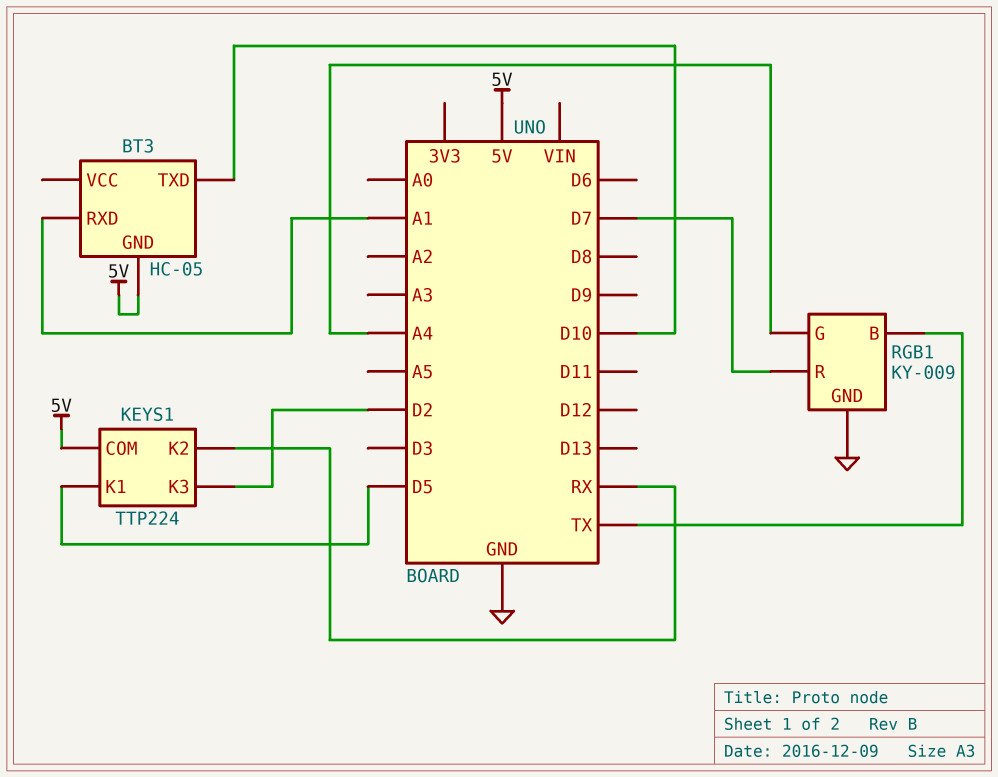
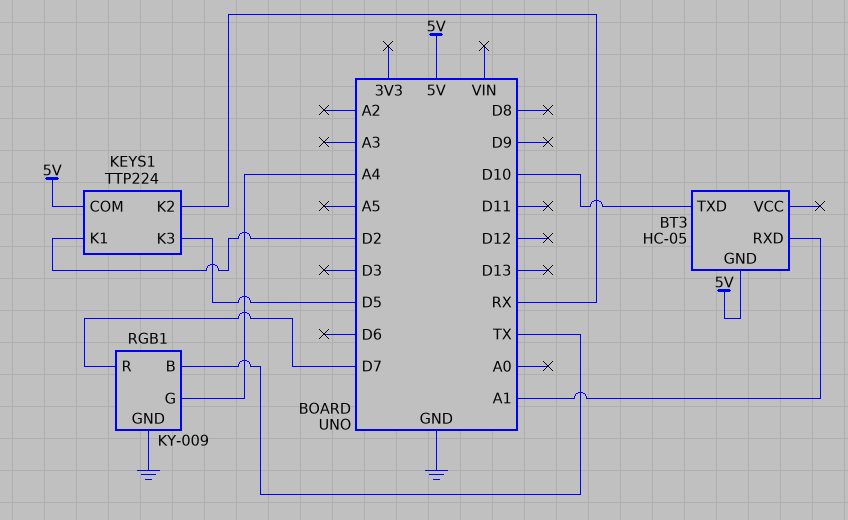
KEYS1 pin K1: D5 -> D2
KEYS1 pin K3: D2 -> D5

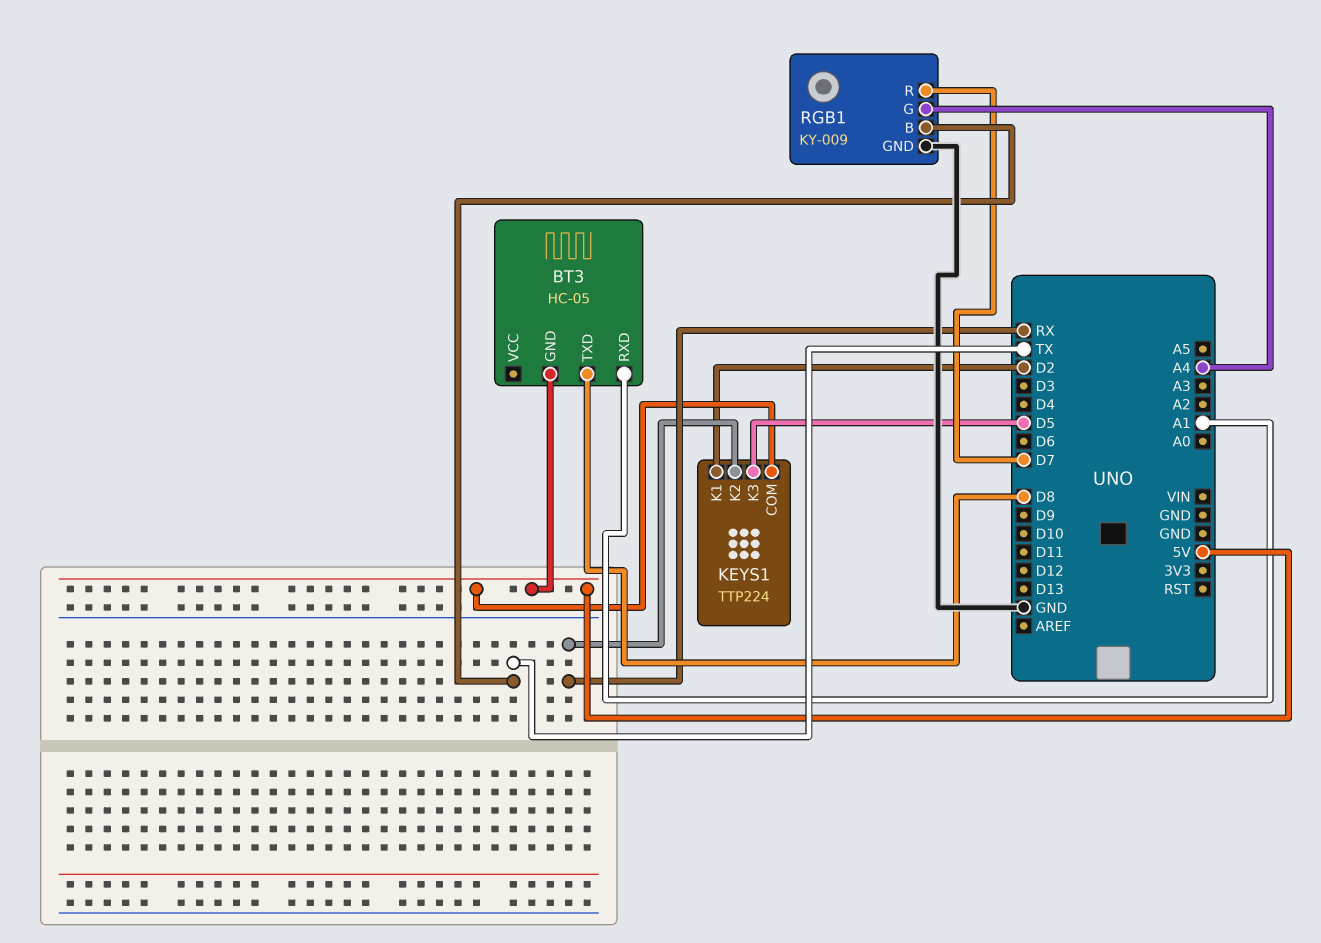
BT3 pin TXD: D10 -> D8

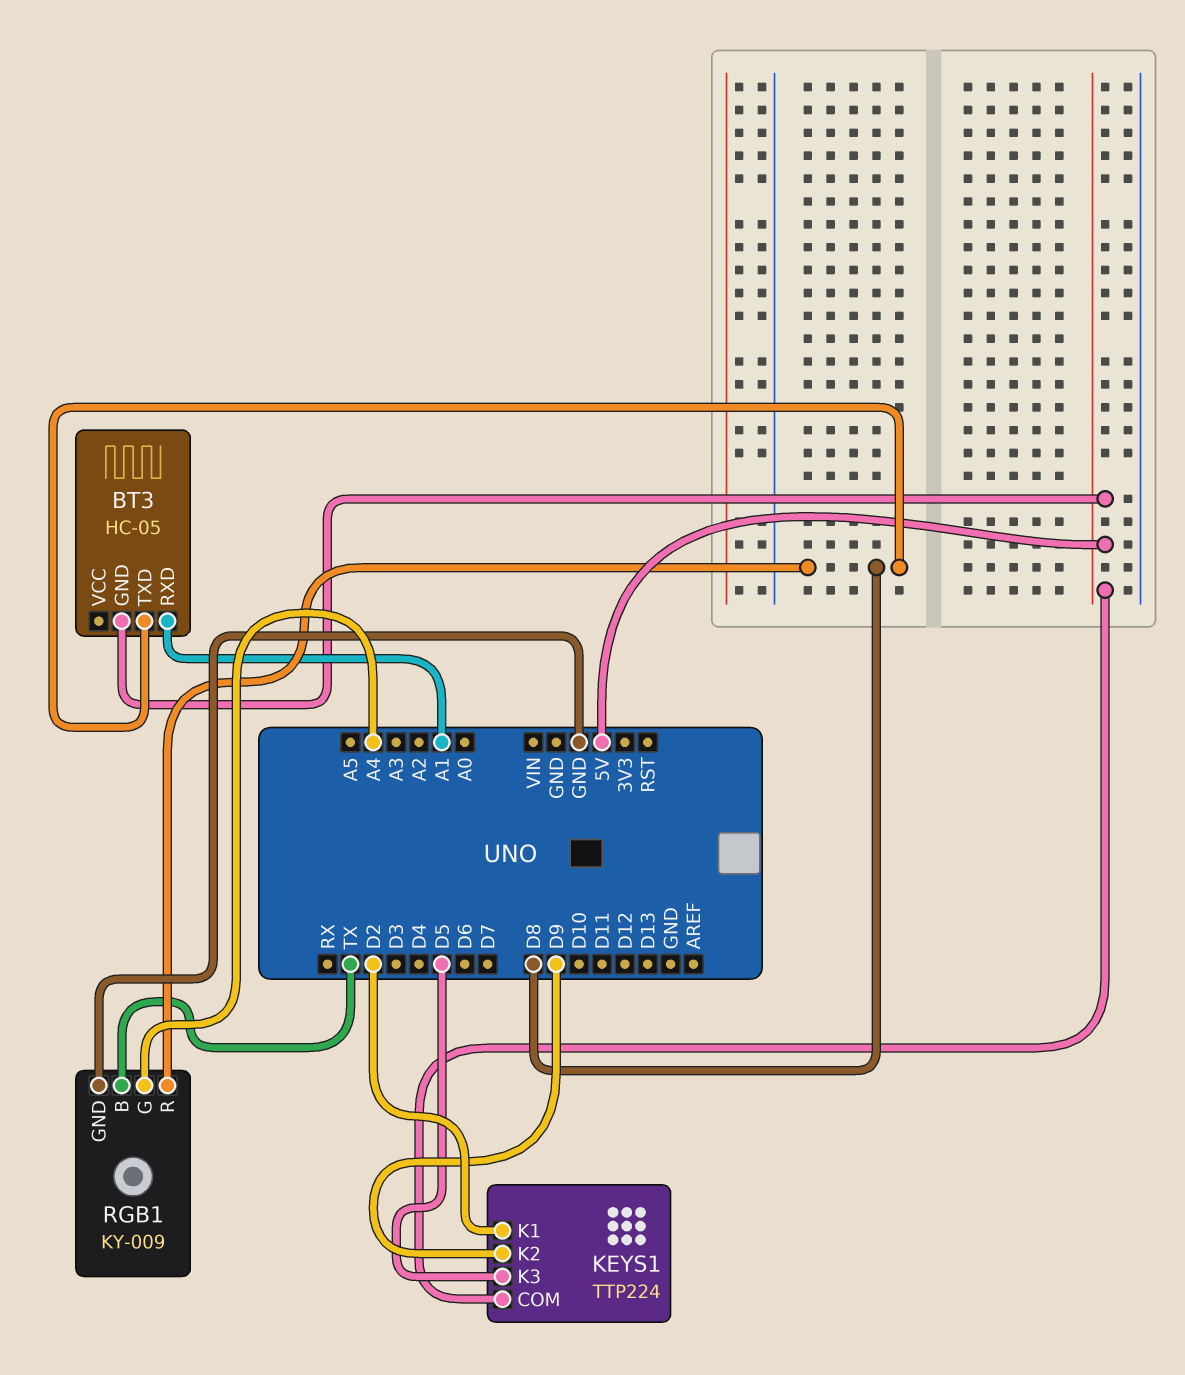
KEYS1 pin K2: RX -> D9
RGB1 pin R: D7 -> D8

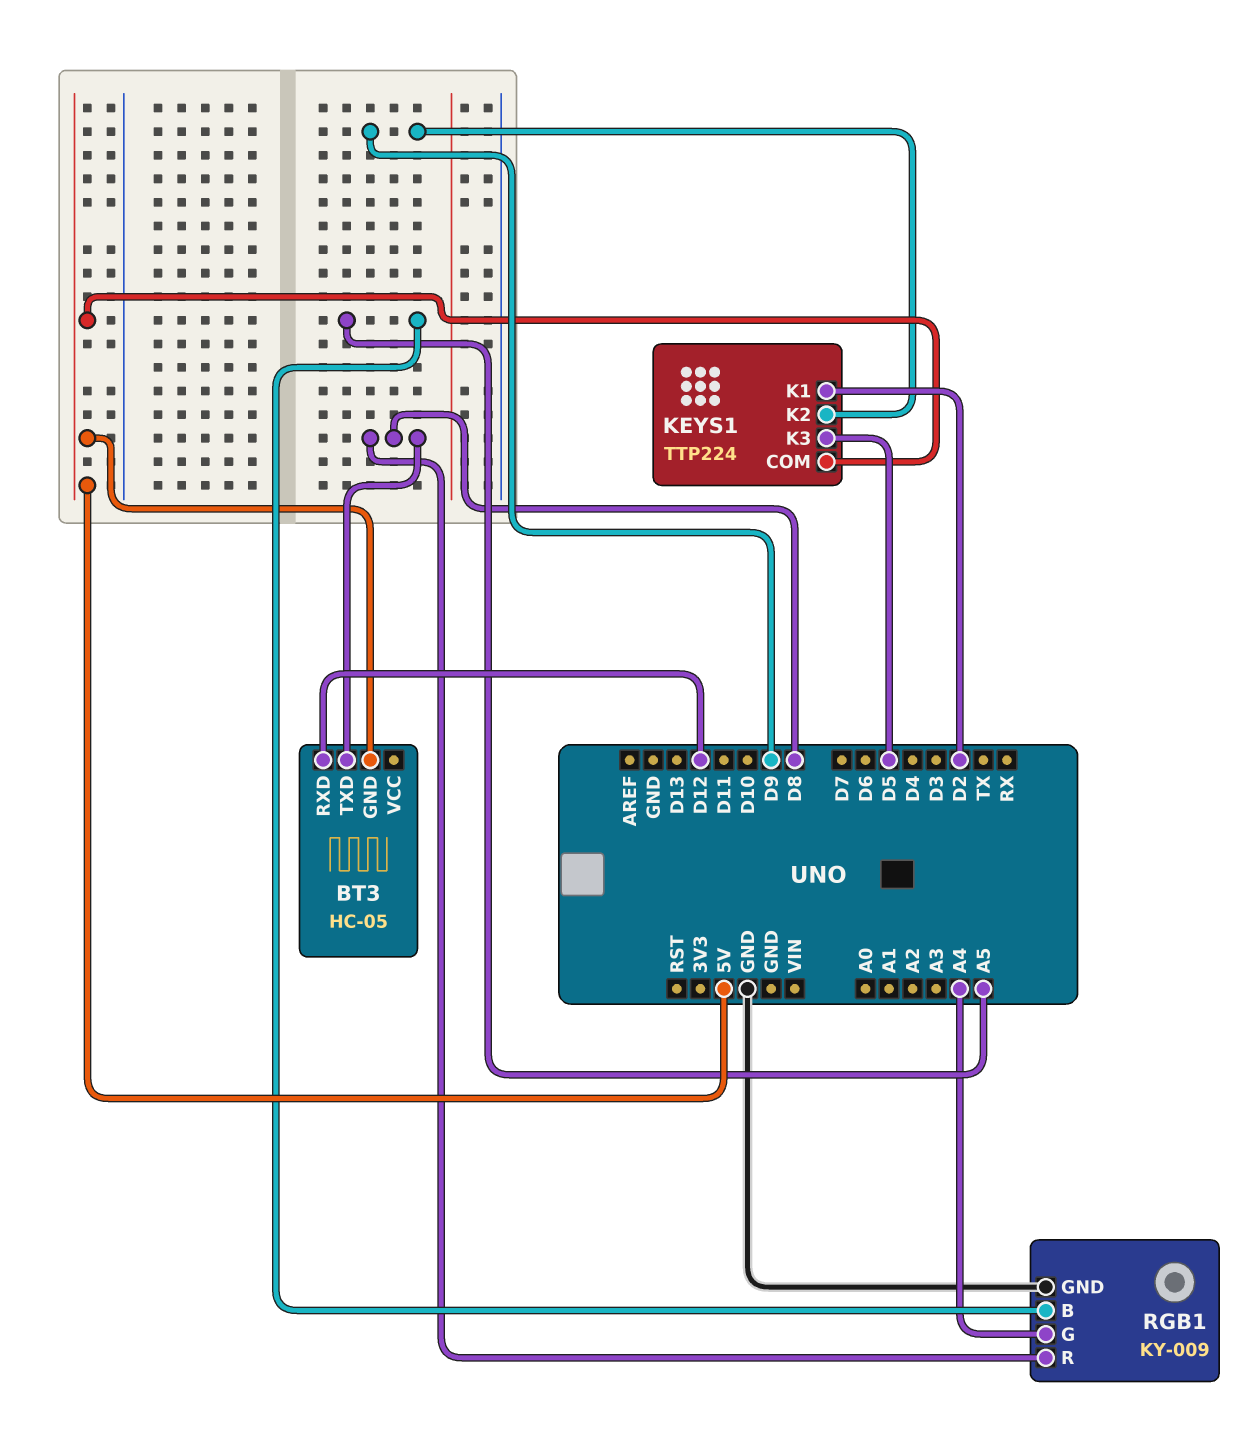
BT3 pin RXD: A1 -> D12
RGB1 pin B: TX -> A5

